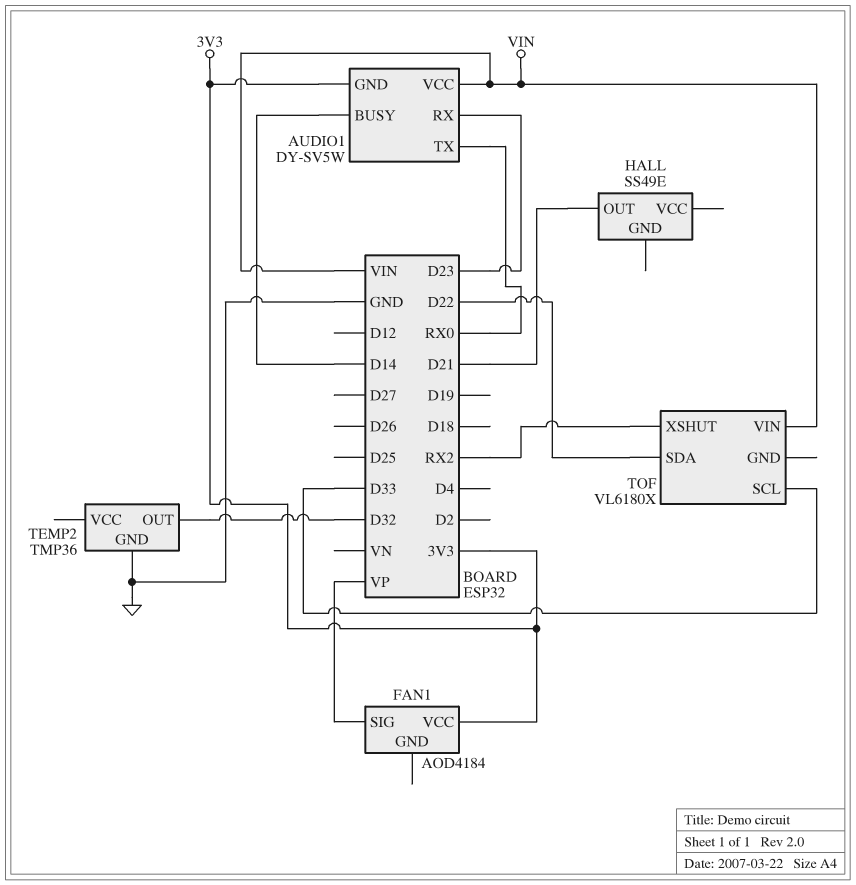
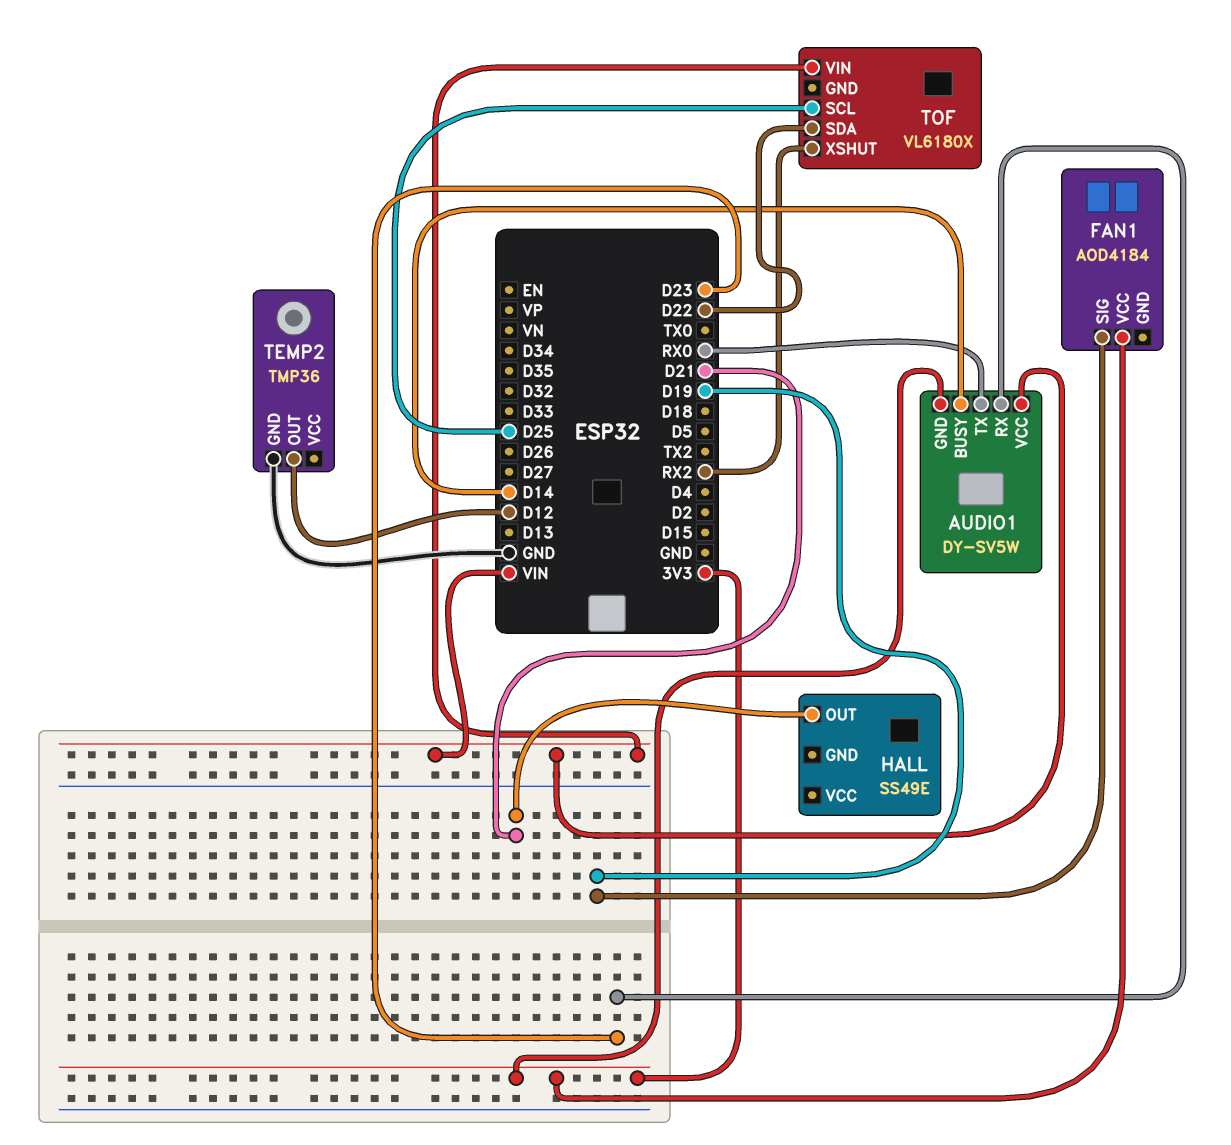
FAN1 pin SIG: VP -> D19
TEMP2 pin OUT: D32 -> D12
TOF pin SCL: D33 -> D25

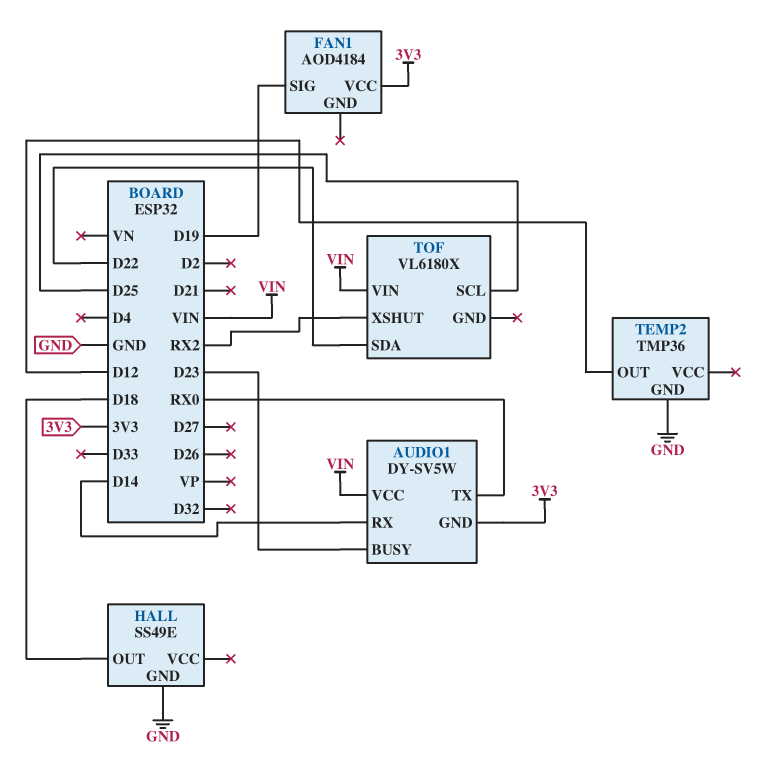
AUDIO1 pin BUSY: D14 -> D23
AUDIO1 pin RX: D23 -> D14
HALL pin GND: none -> GND
HALL pin OUT: D21 -> D18

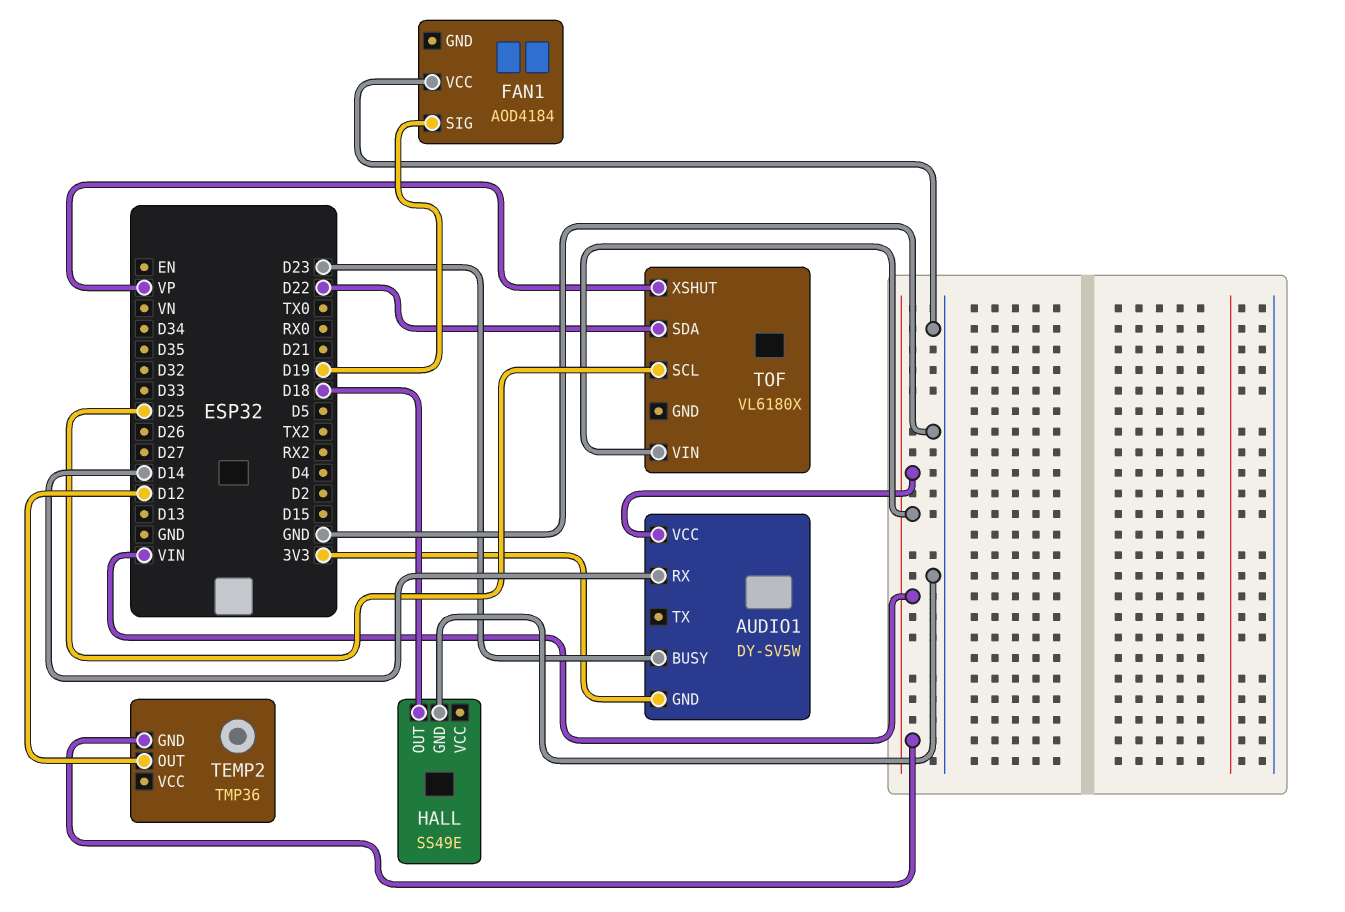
AUDIO1 pin TX: RX0 -> none
FAN1 pin VCC: 3V3 -> GND
TEMP2 pin GND: GND -> VIN
TOF pin XSHUT: RX2 -> VP

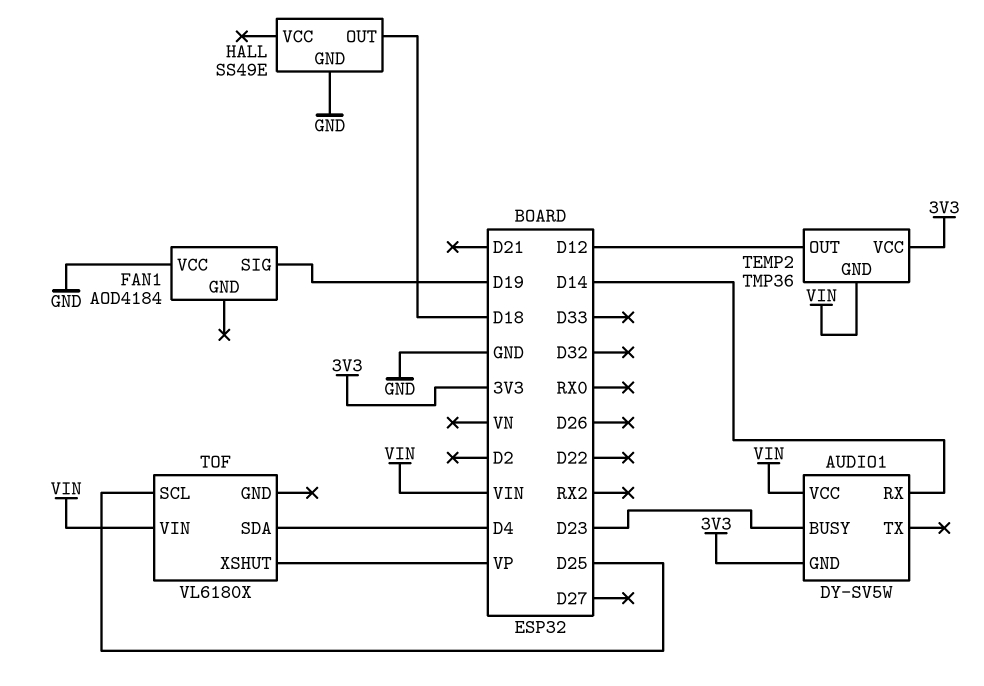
TEMP2 pin VCC: none -> 3V3
TOF pin SDA: D22 -> D4

